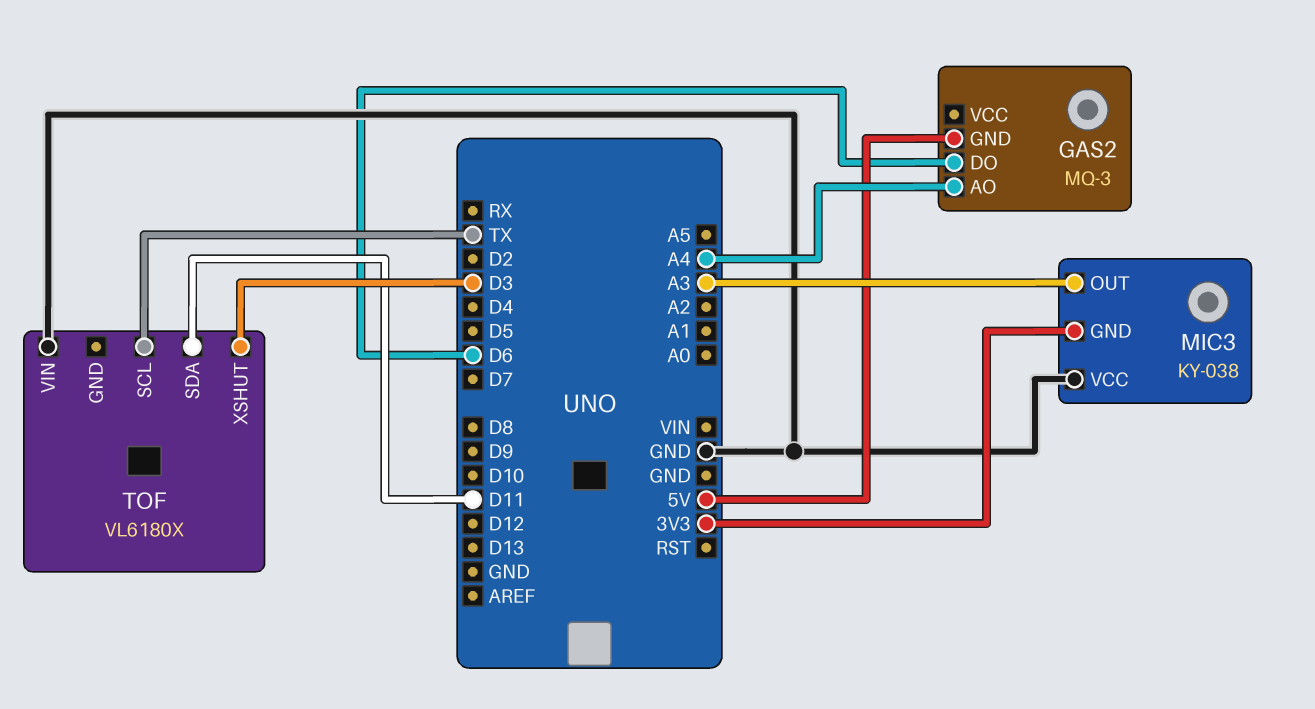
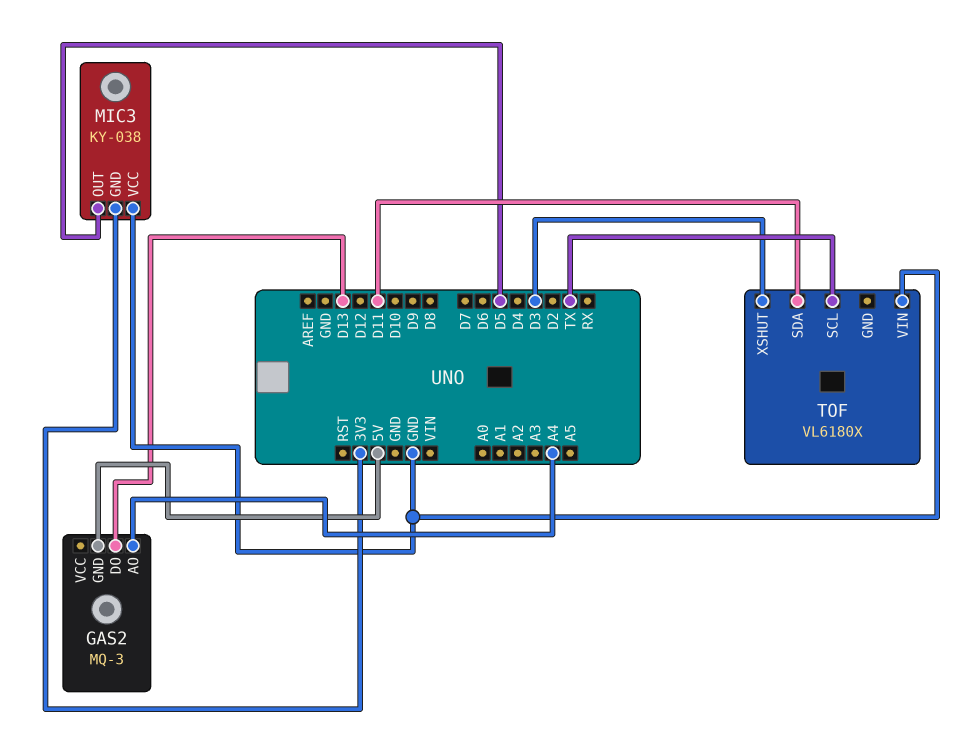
GAS2 pin DO: D6 -> D13
MIC3 pin OUT: A3 -> D5

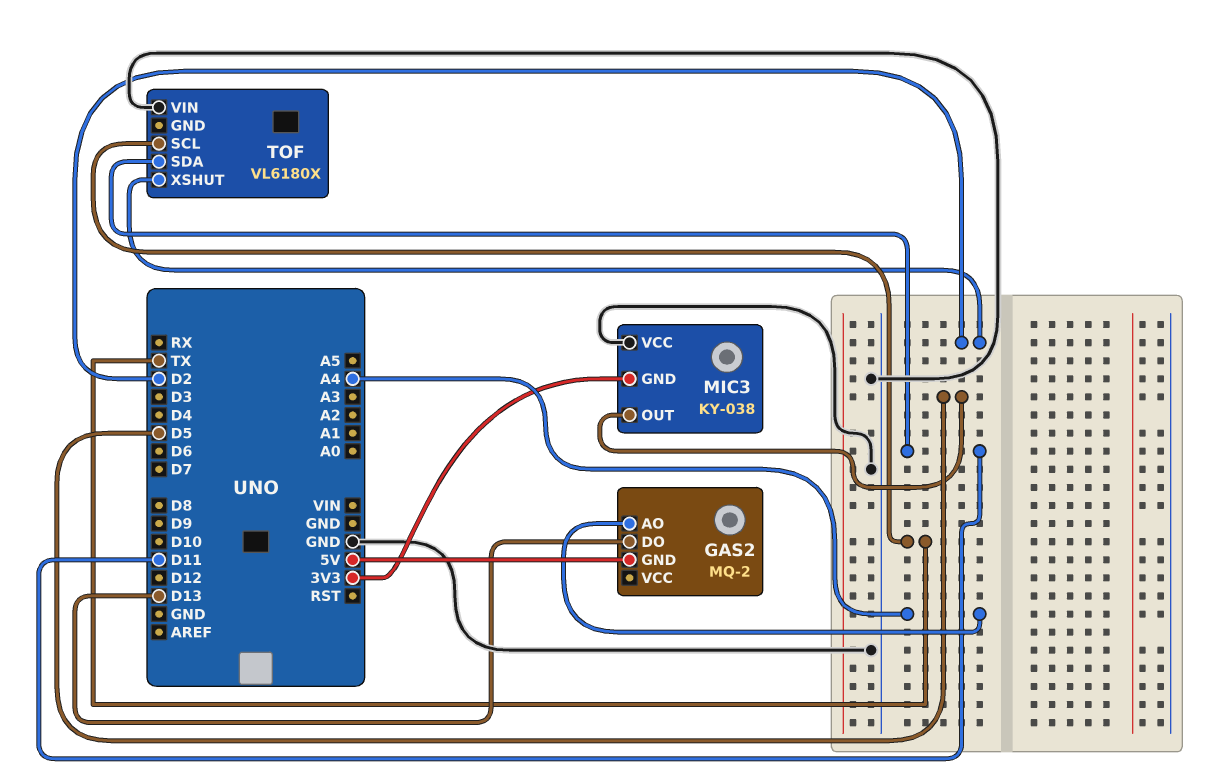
GAS2: MQ-3 -> MQ-2
TOF pin XSHUT: D3 -> D2

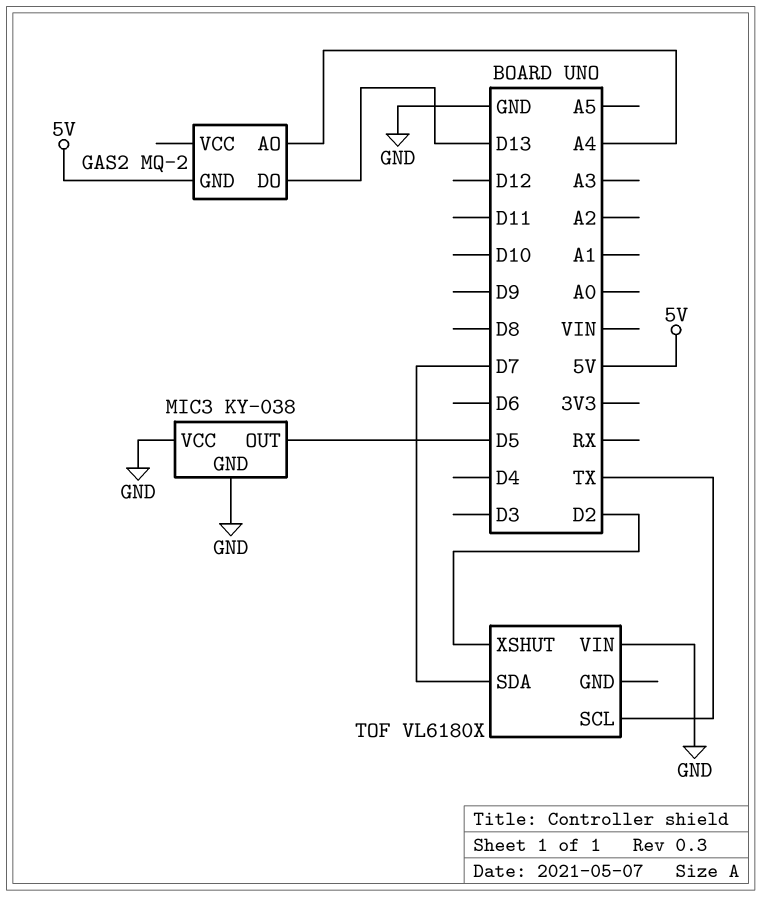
MIC3 pin GND: 3V3 -> GND
TOF pin SDA: D11 -> D7

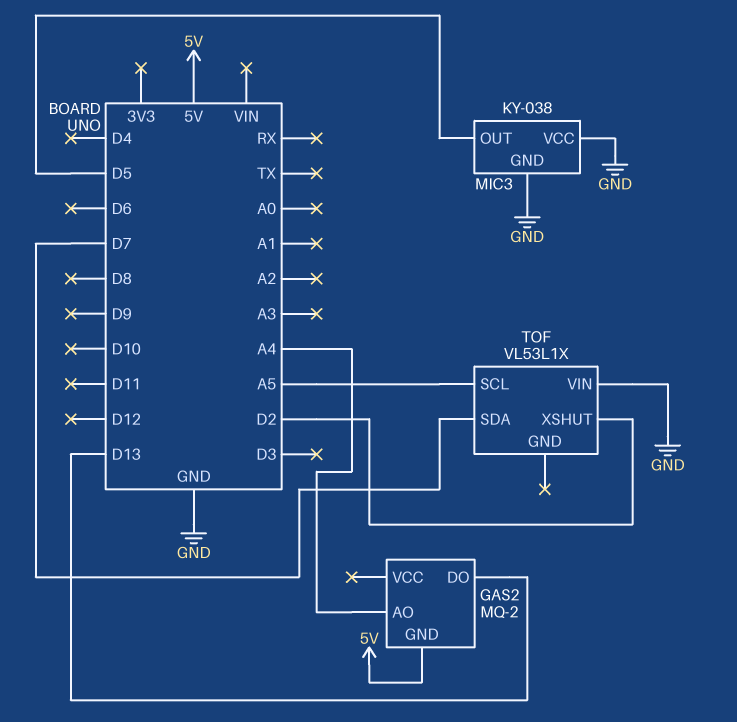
TOF: VL6180X -> VL53L1X
TOF pin SCL: TX -> A5

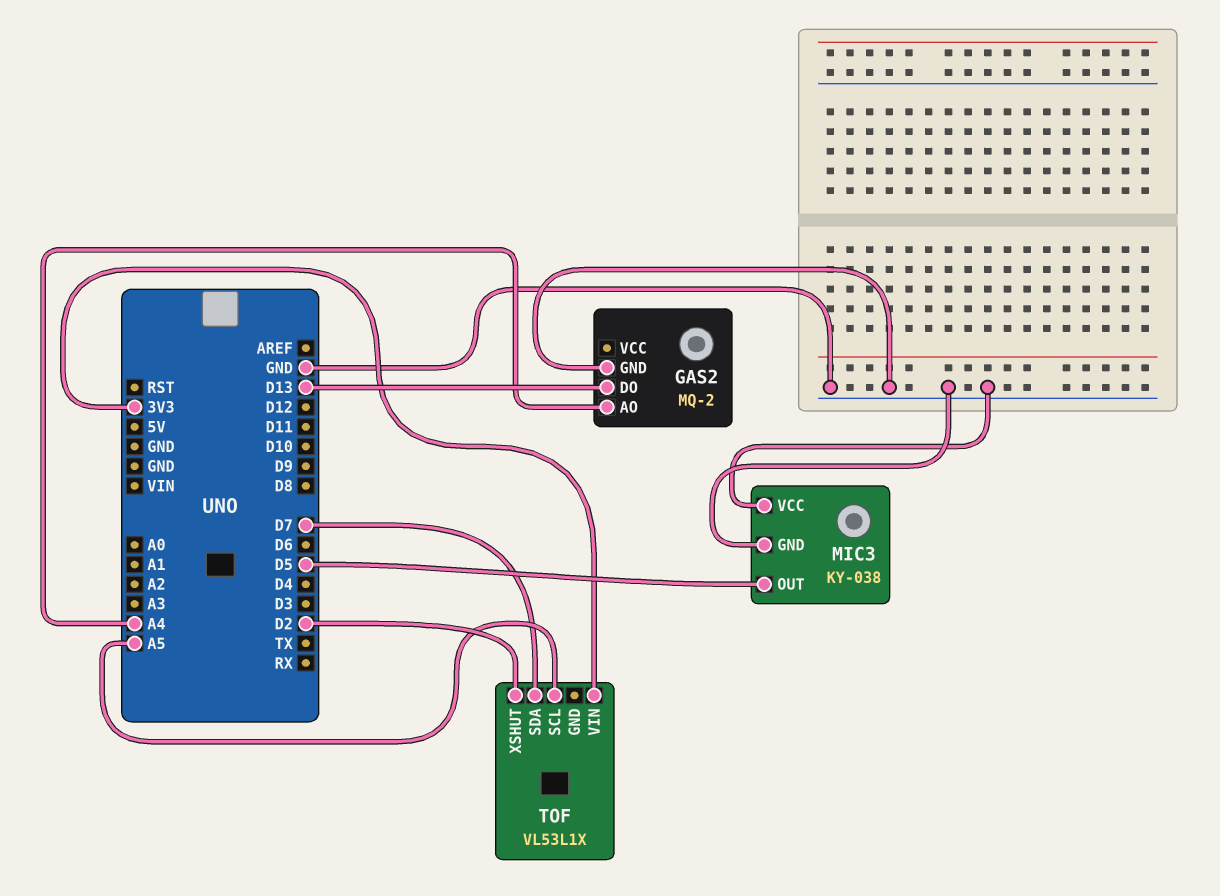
GAS2 pin GND: 5V -> GND
TOF pin VIN: GND -> 3V3

